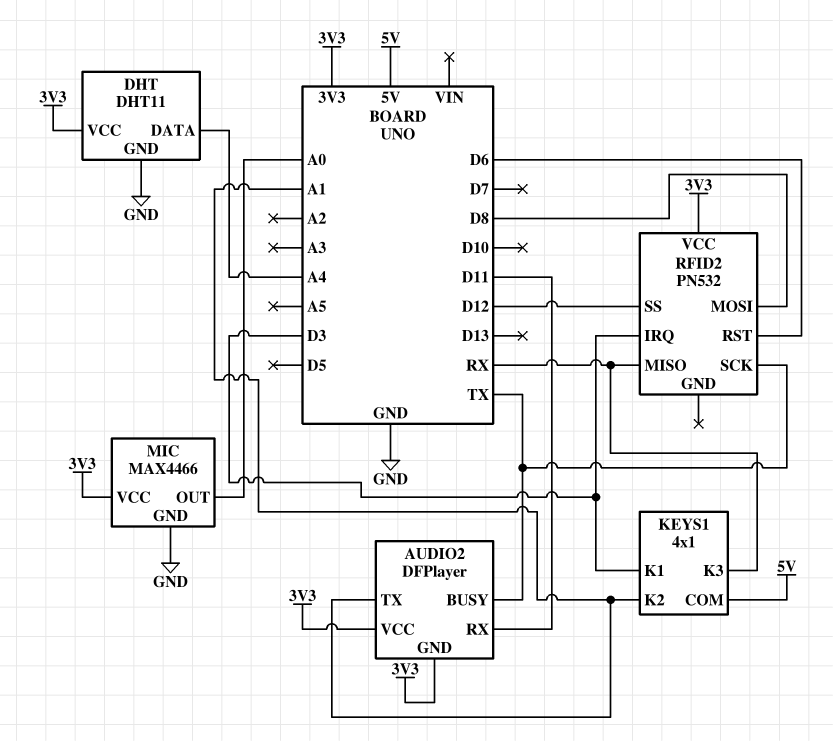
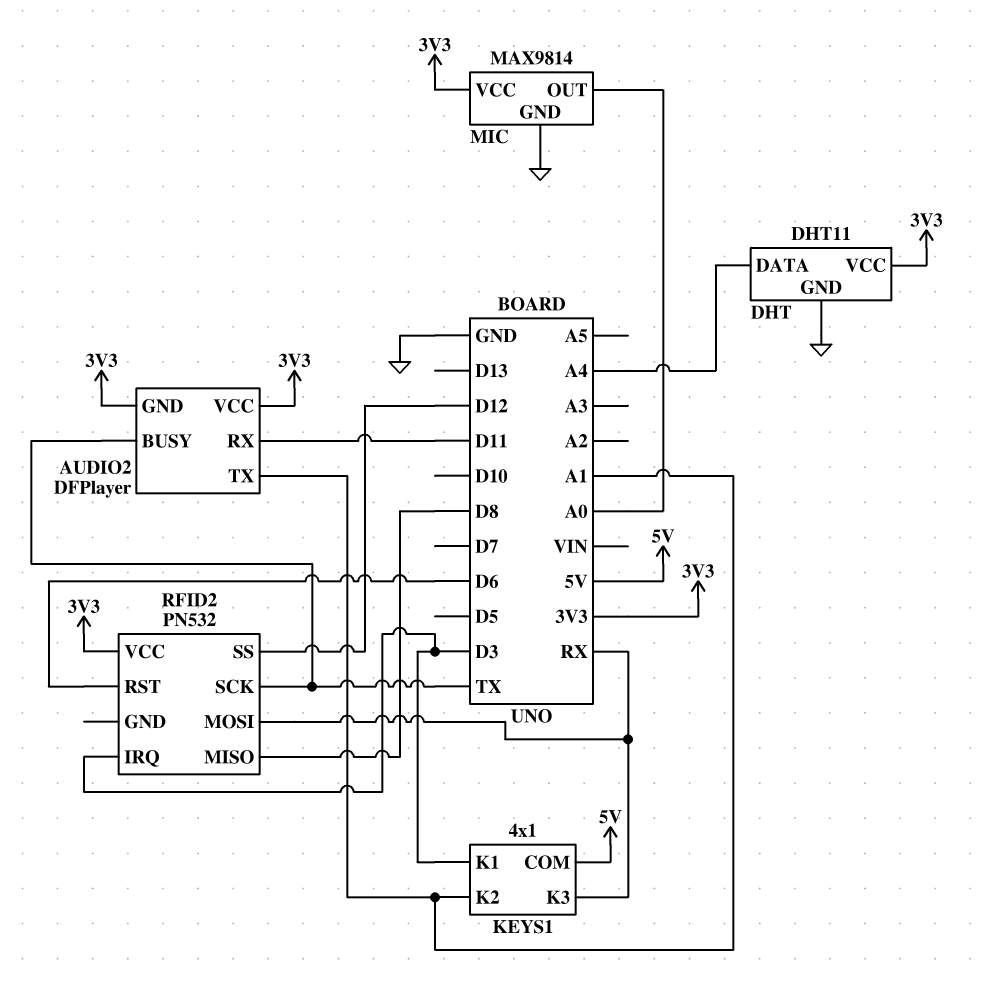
MIC: MAX4466 -> MAX9814
RFID2 pin MISO: RX -> D8
RFID2 pin MOSI: D8 -> RX

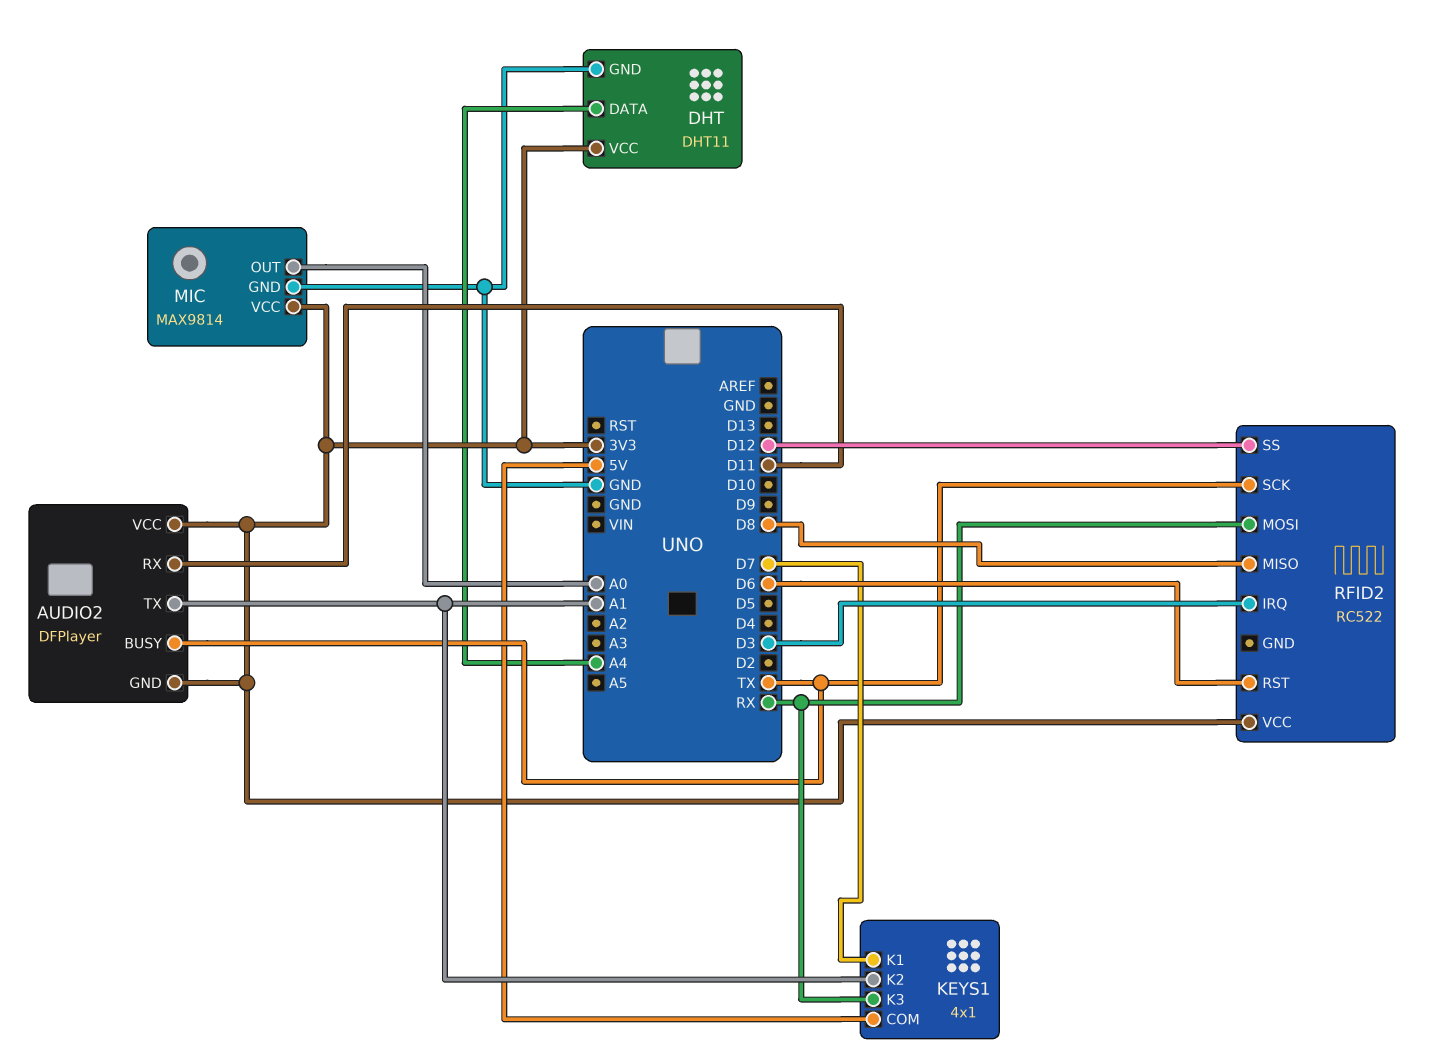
KEYS1 pin K1: D3 -> D7
RFID2: PN532 -> RC522

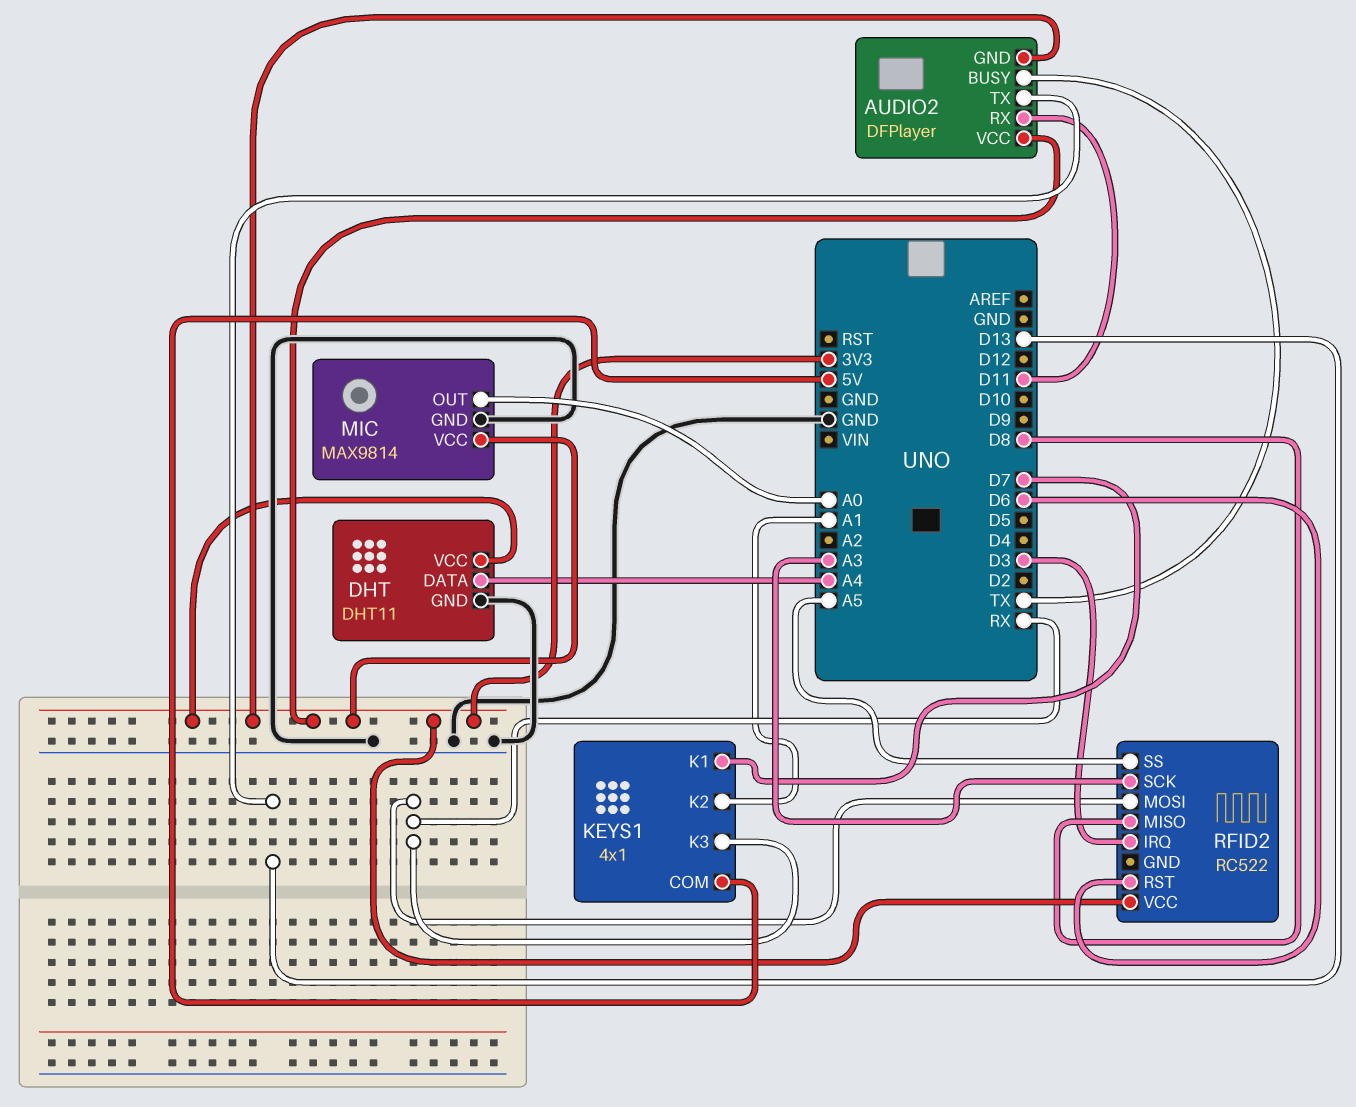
AUDIO2 pin TX: A1 -> D13
RFID2 pin SCK: TX -> A3
RFID2 pin SS: D12 -> A5

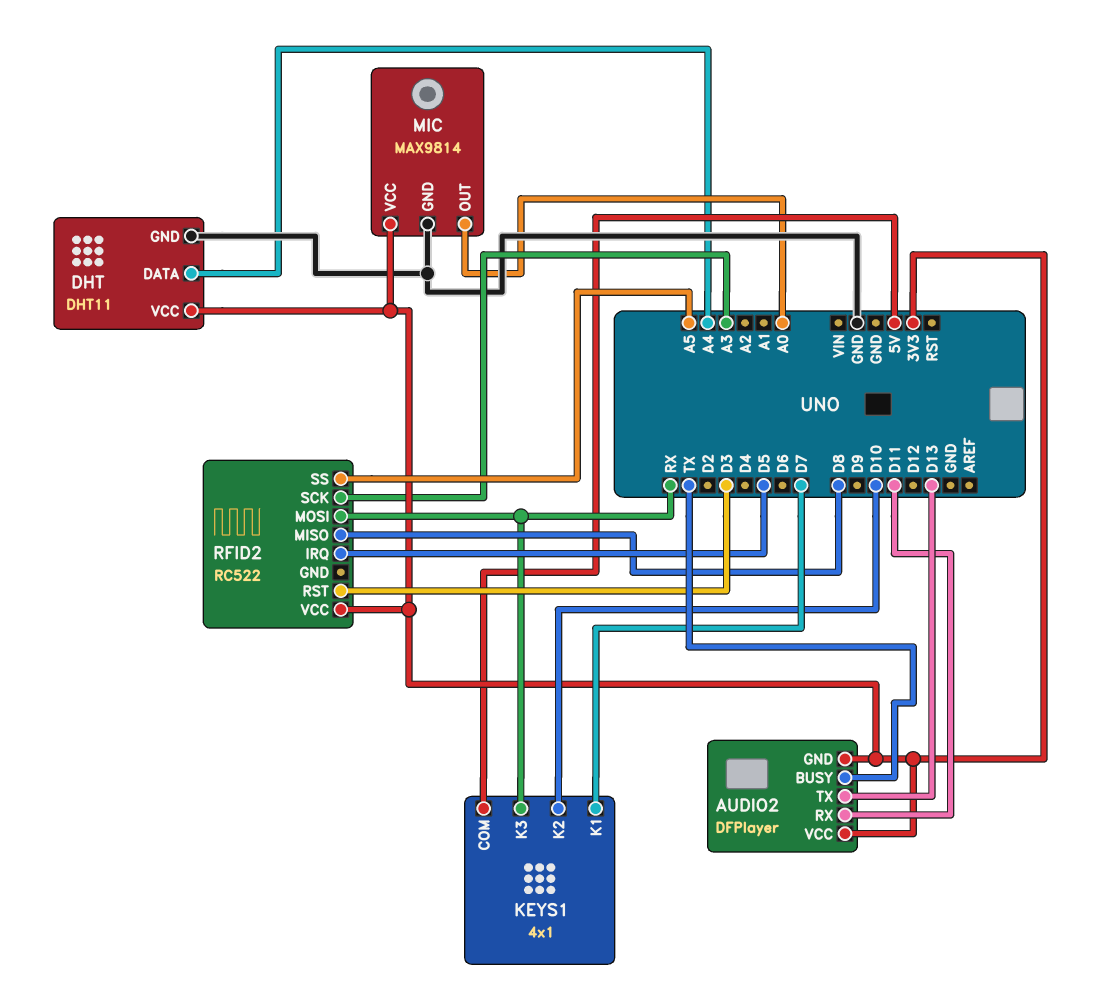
KEYS1 pin K2: A1 -> D10
RFID2 pin IRQ: D3 -> D5
RFID2 pin RST: D6 -> D3

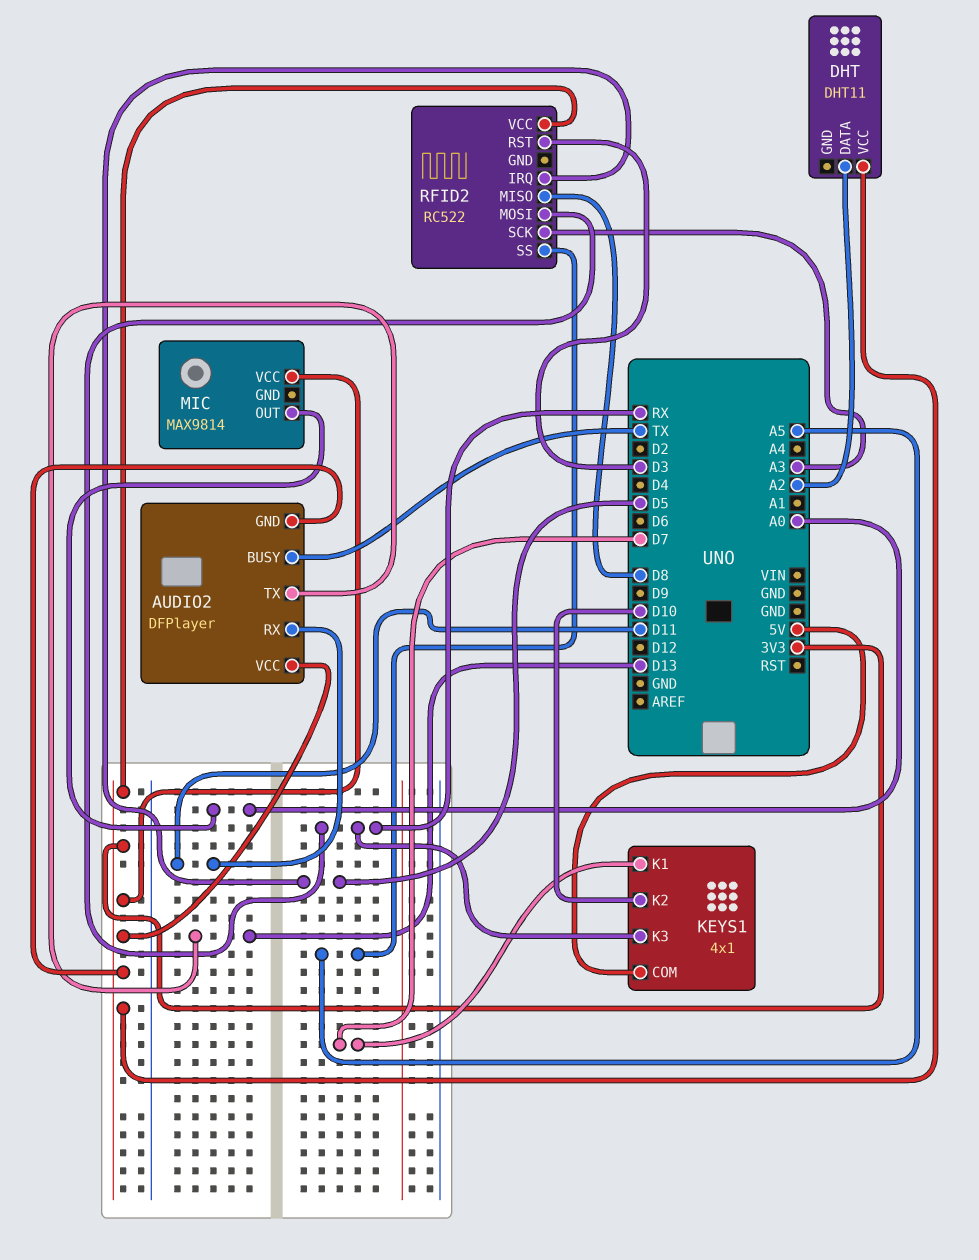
DHT pin DATA: A4 -> A2
DHT pin GND: GND -> none
MIC pin GND: GND -> none

